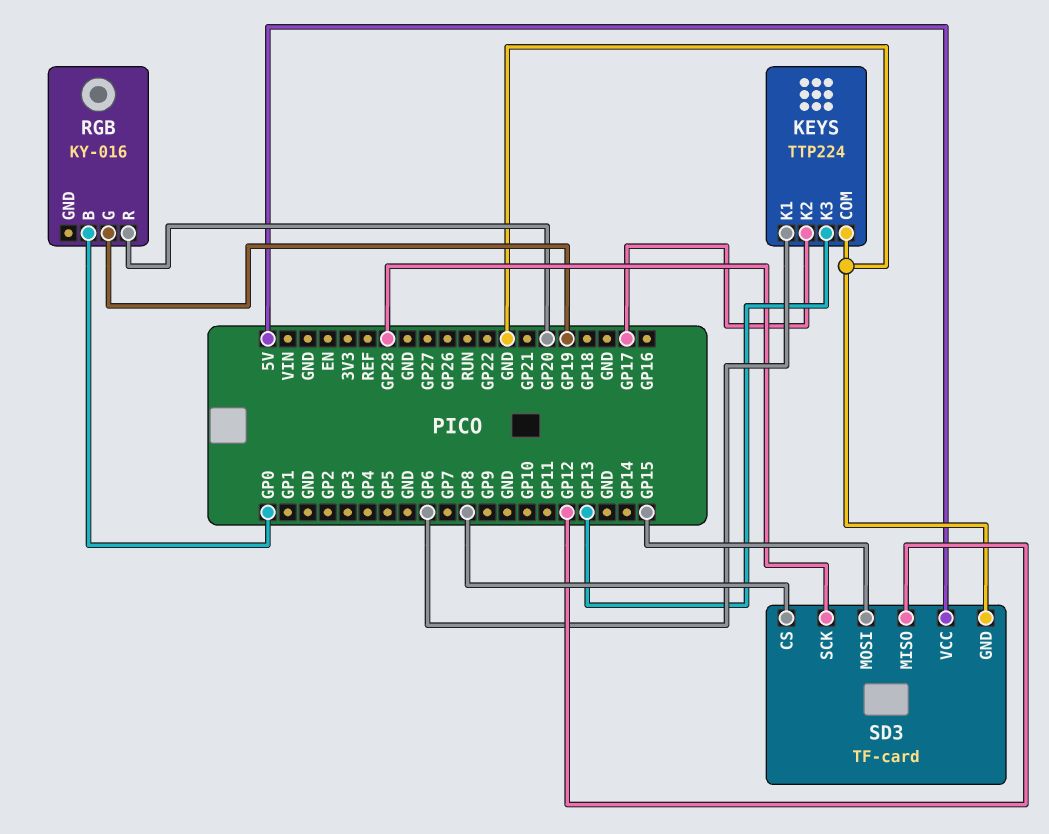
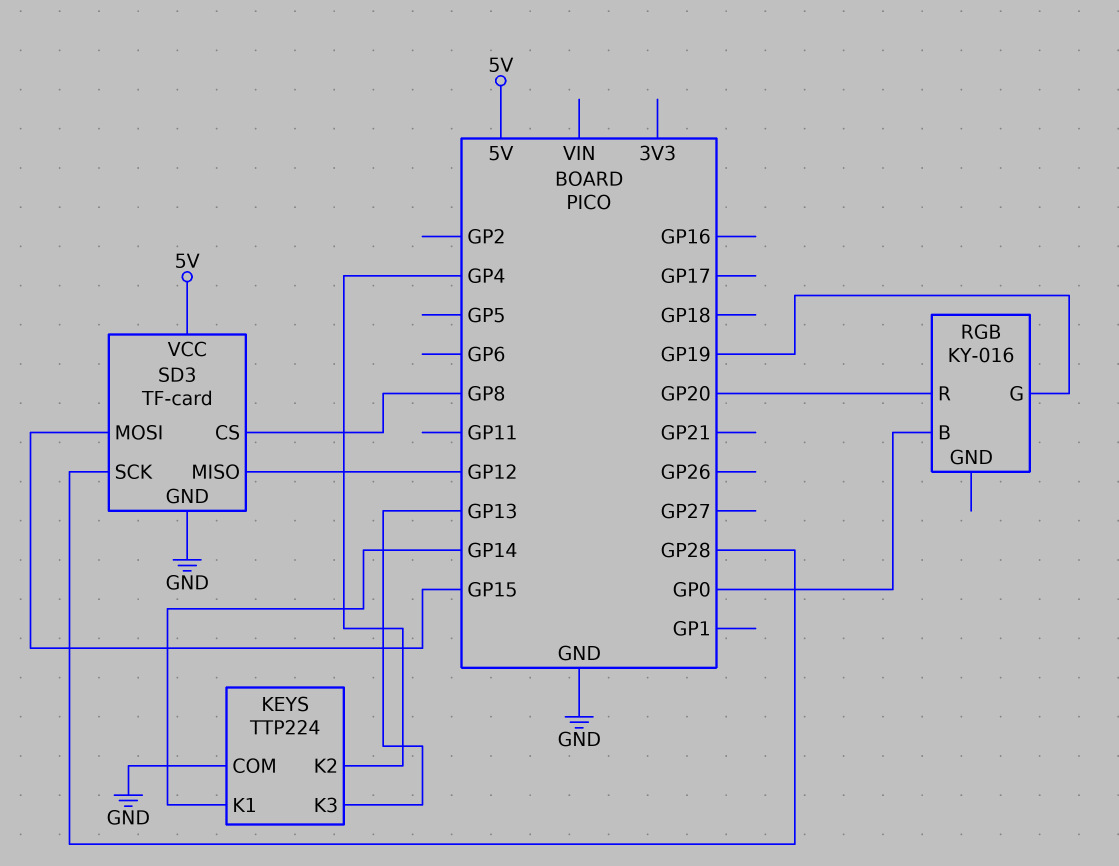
KEYS pin K1: GP6 -> GP14
KEYS pin K2: GP17 -> GP4

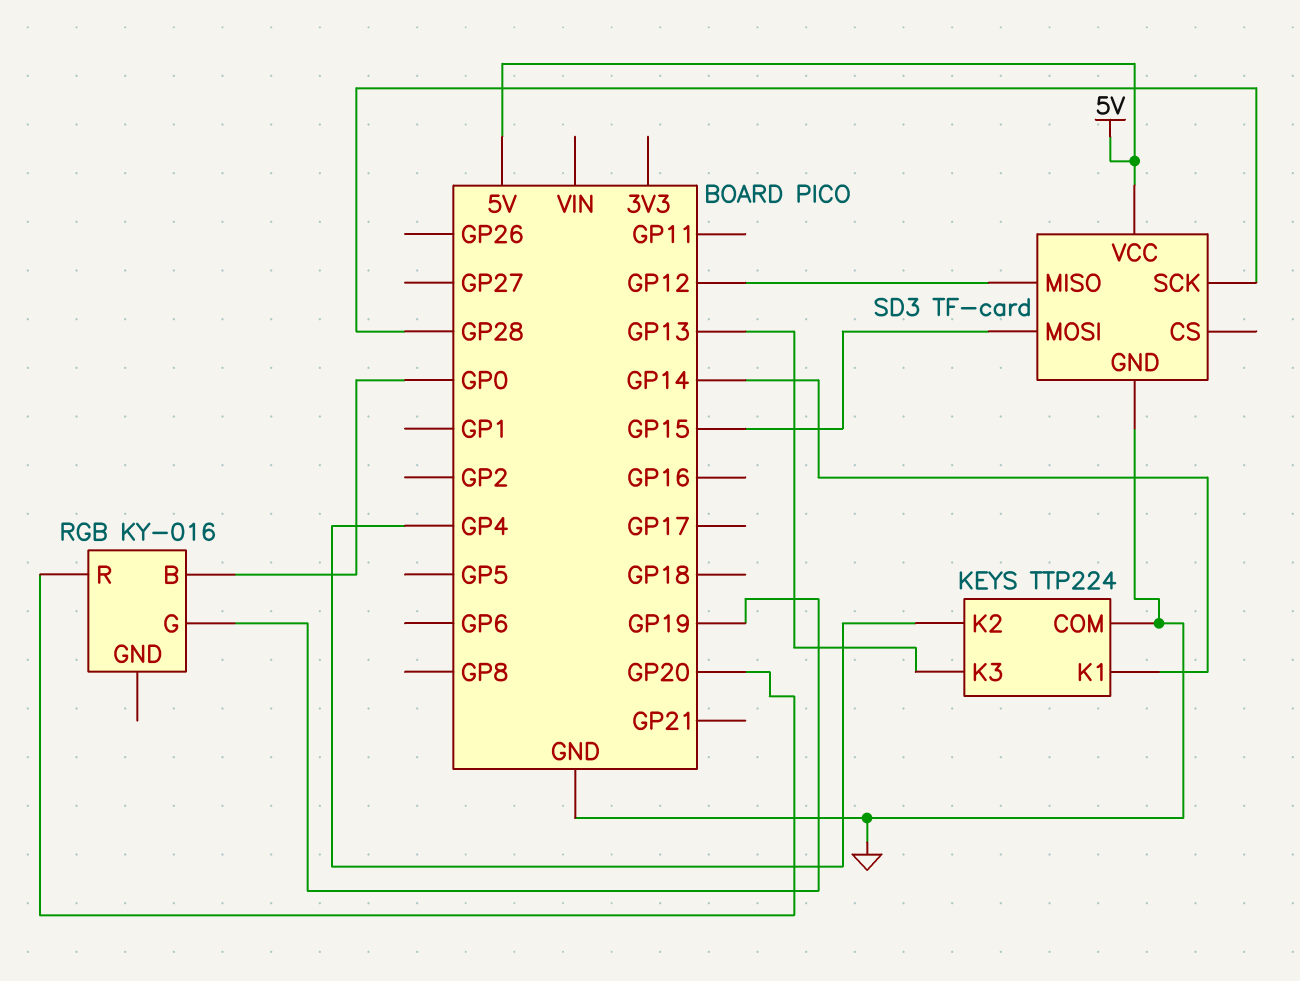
SD3 pin CS: GP8 -> none

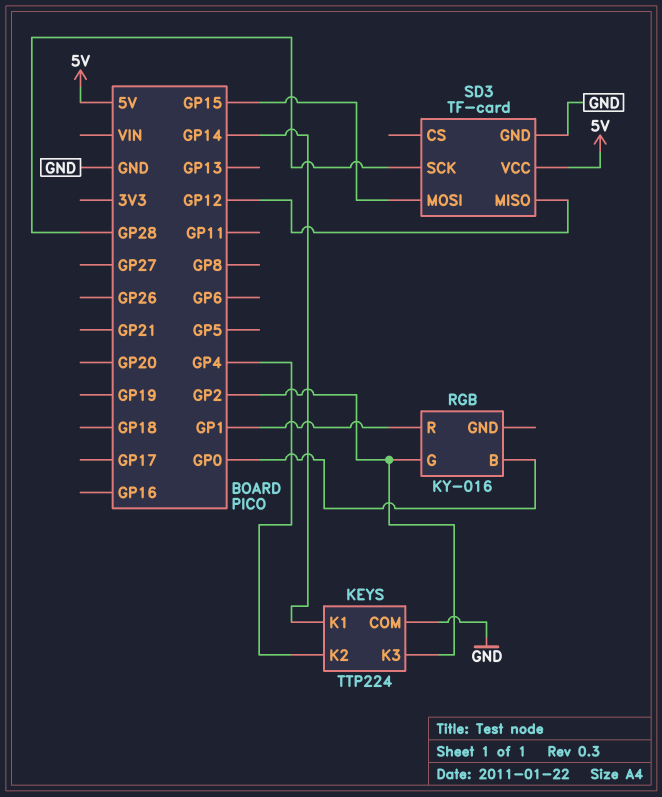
KEYS pin K3: GP13 -> GP2
RGB pin G: GP19 -> GP2
RGB pin R: GP20 -> GP1

